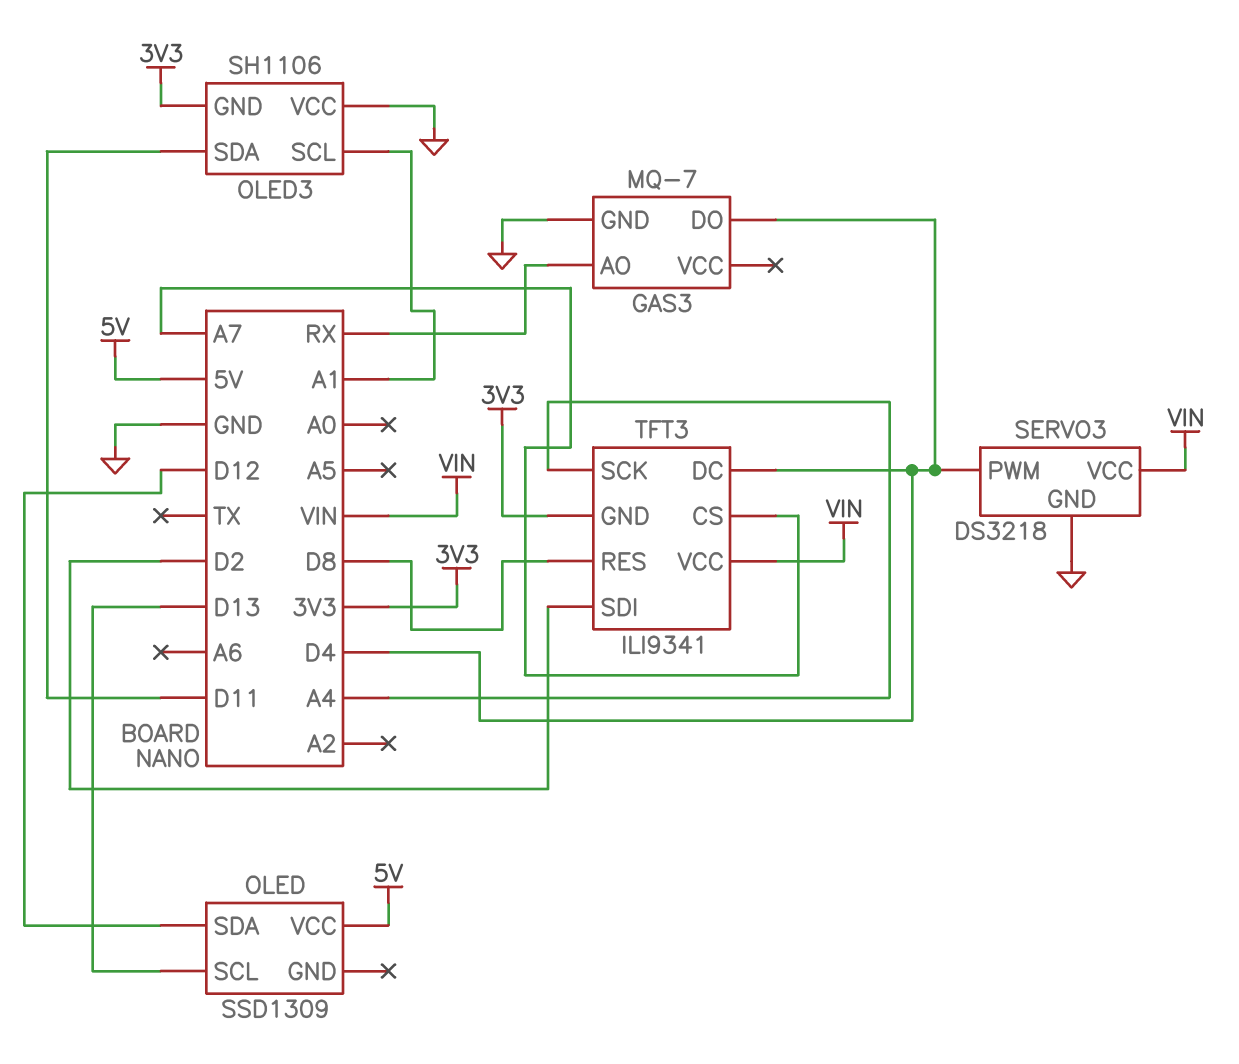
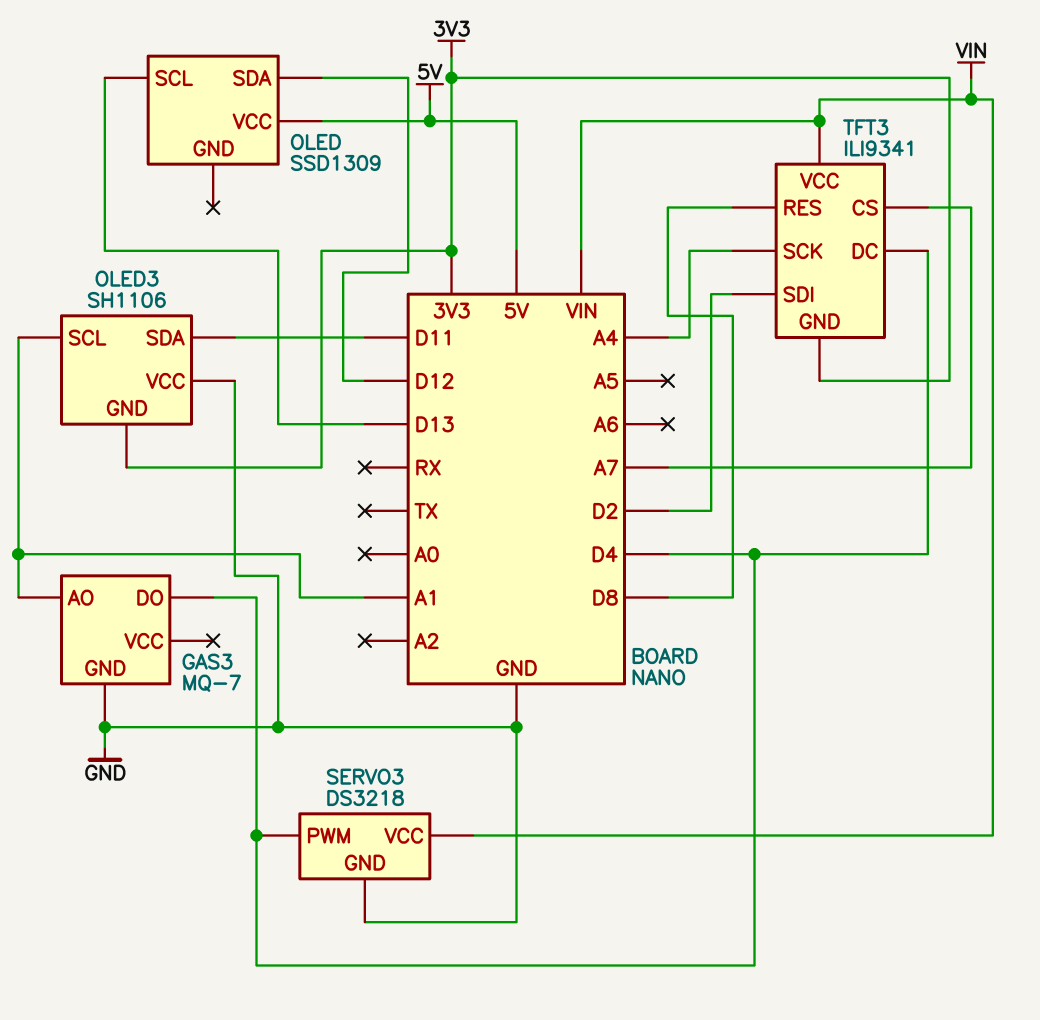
GAS3 pin AO: RX -> A1

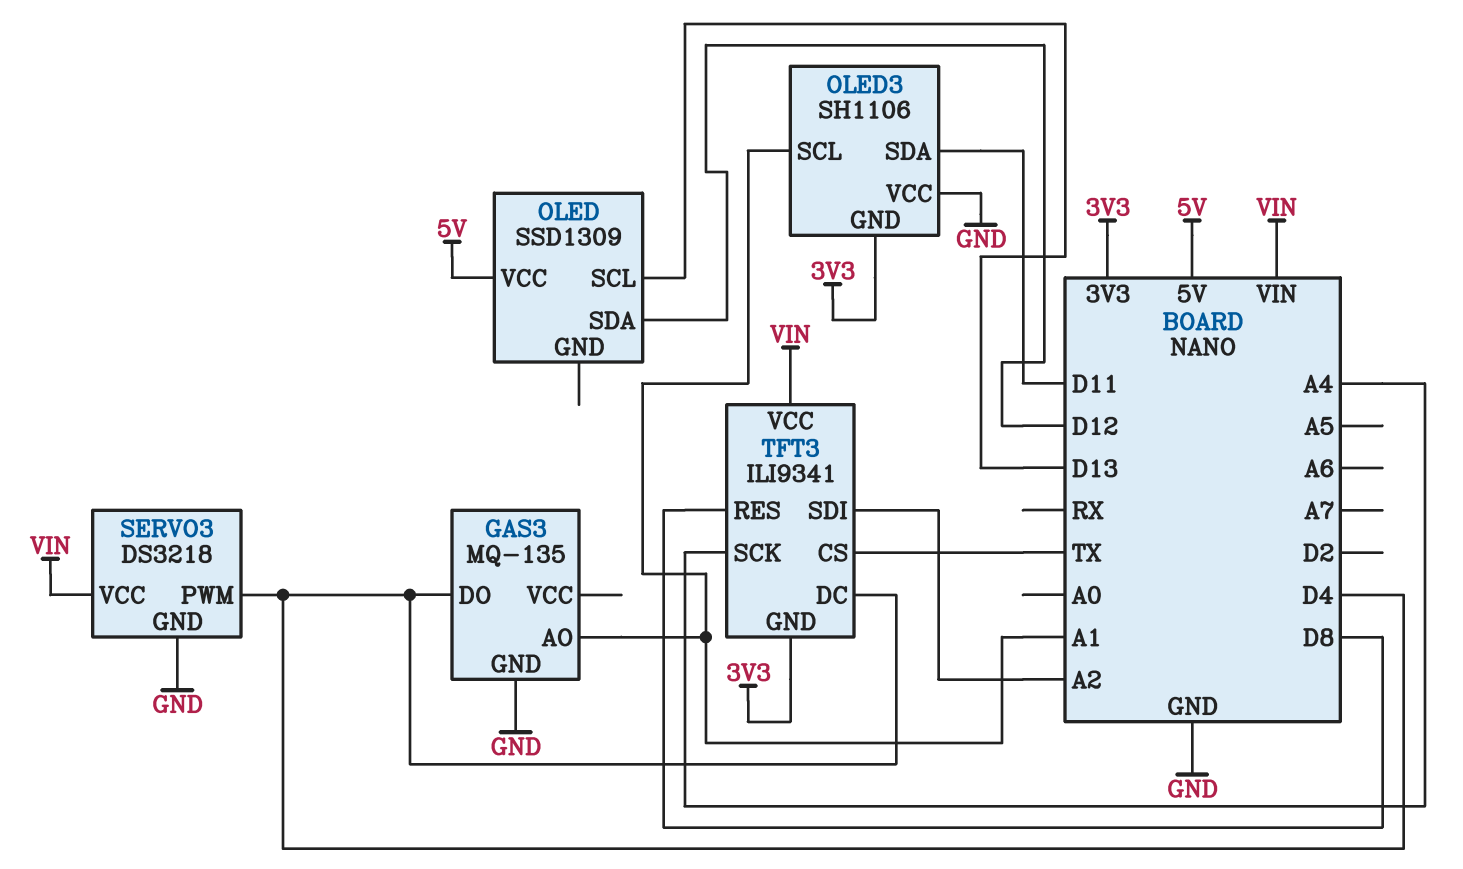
GAS3: MQ-7 -> MQ-135
TFT3 pin CS: A7 -> TX
TFT3 pin SDI: D2 -> A2

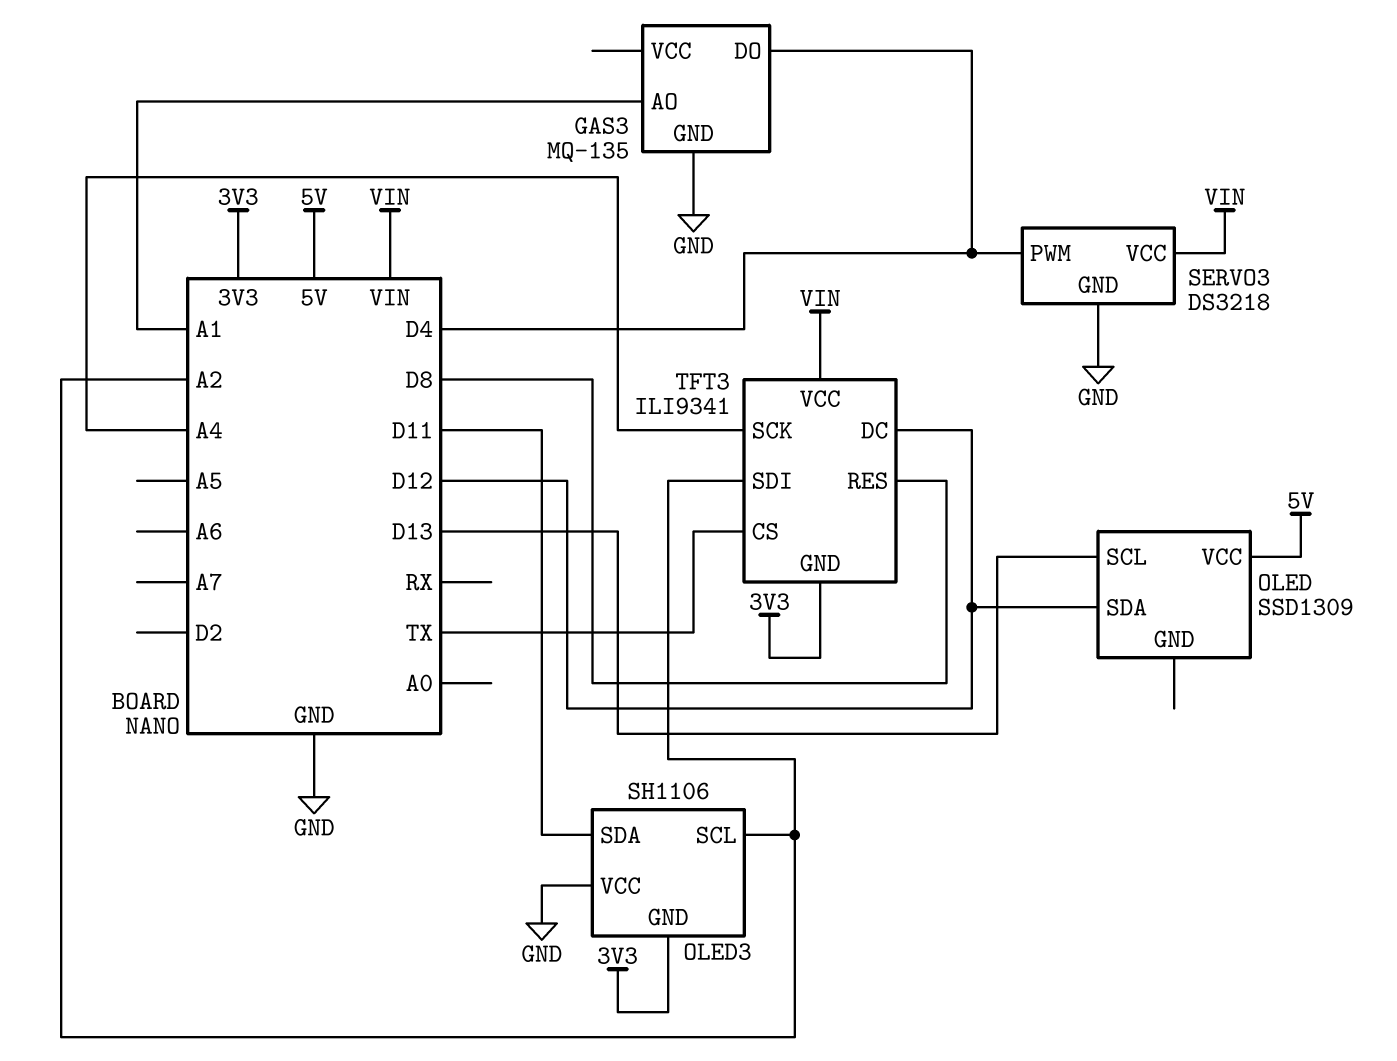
OLED3 pin SCL: A1 -> A2
TFT3 pin DC: D4 -> D12

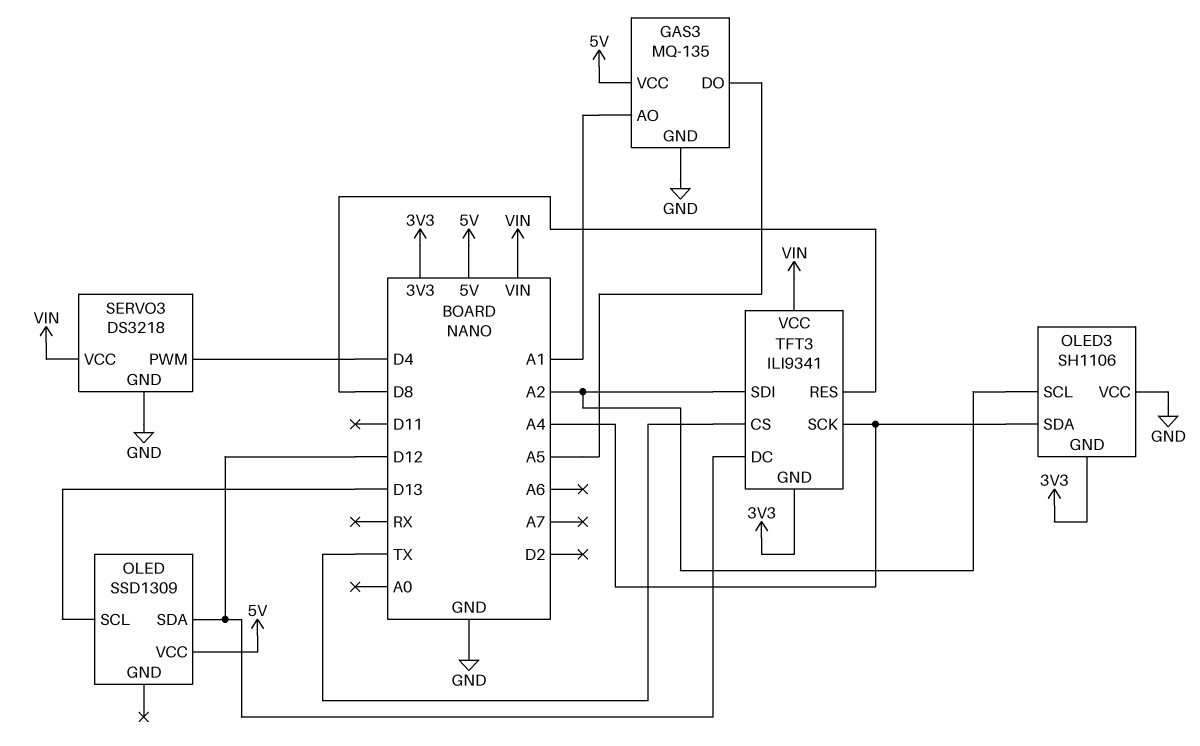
GAS3 pin DO: D4 -> A5
GAS3 pin VCC: none -> 5V
OLED3 pin SDA: D11 -> A4

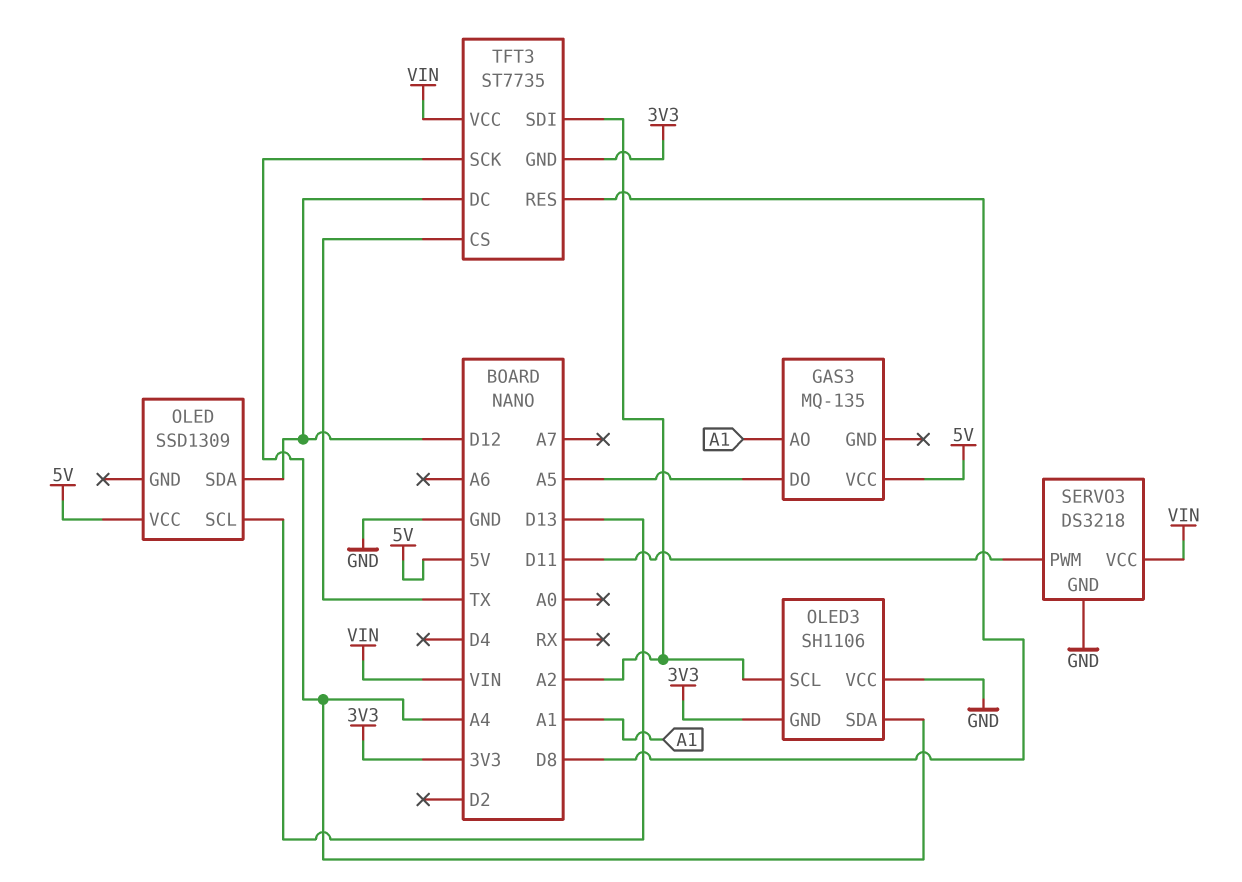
GAS3 pin GND: GND -> none
SERVO3 pin PWM: D4 -> D11
TFT3: ILI9341 -> ST7735

